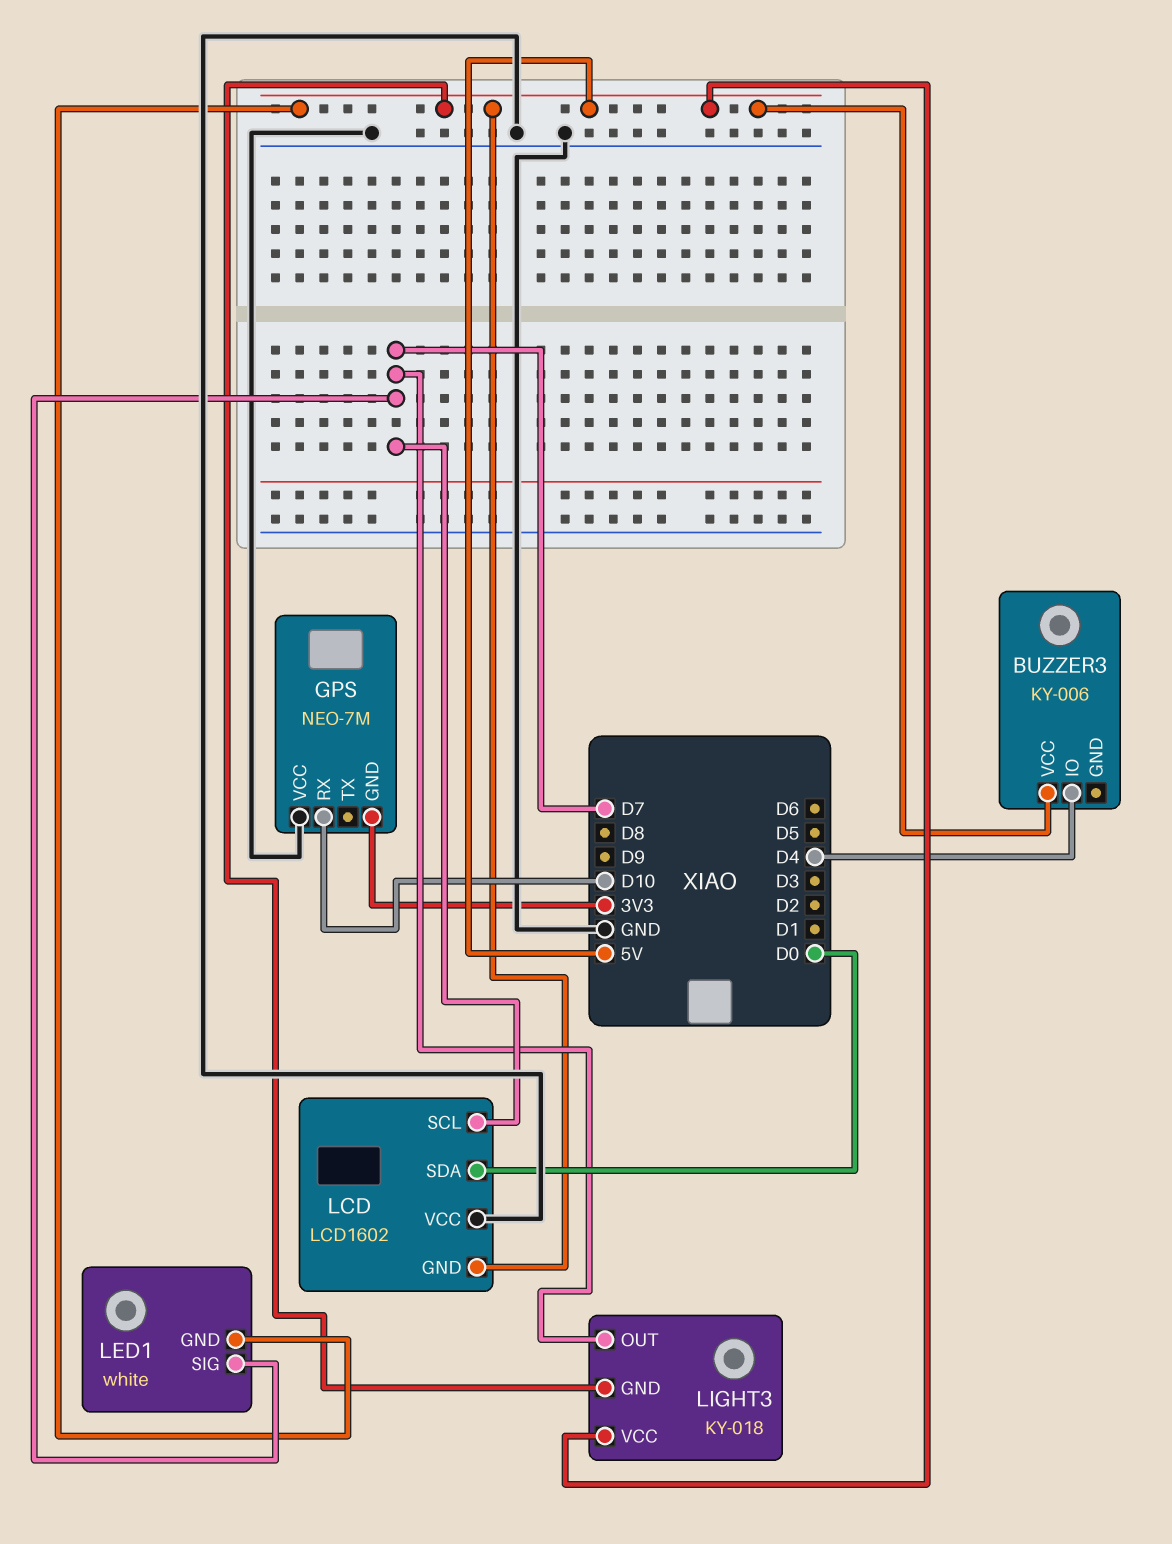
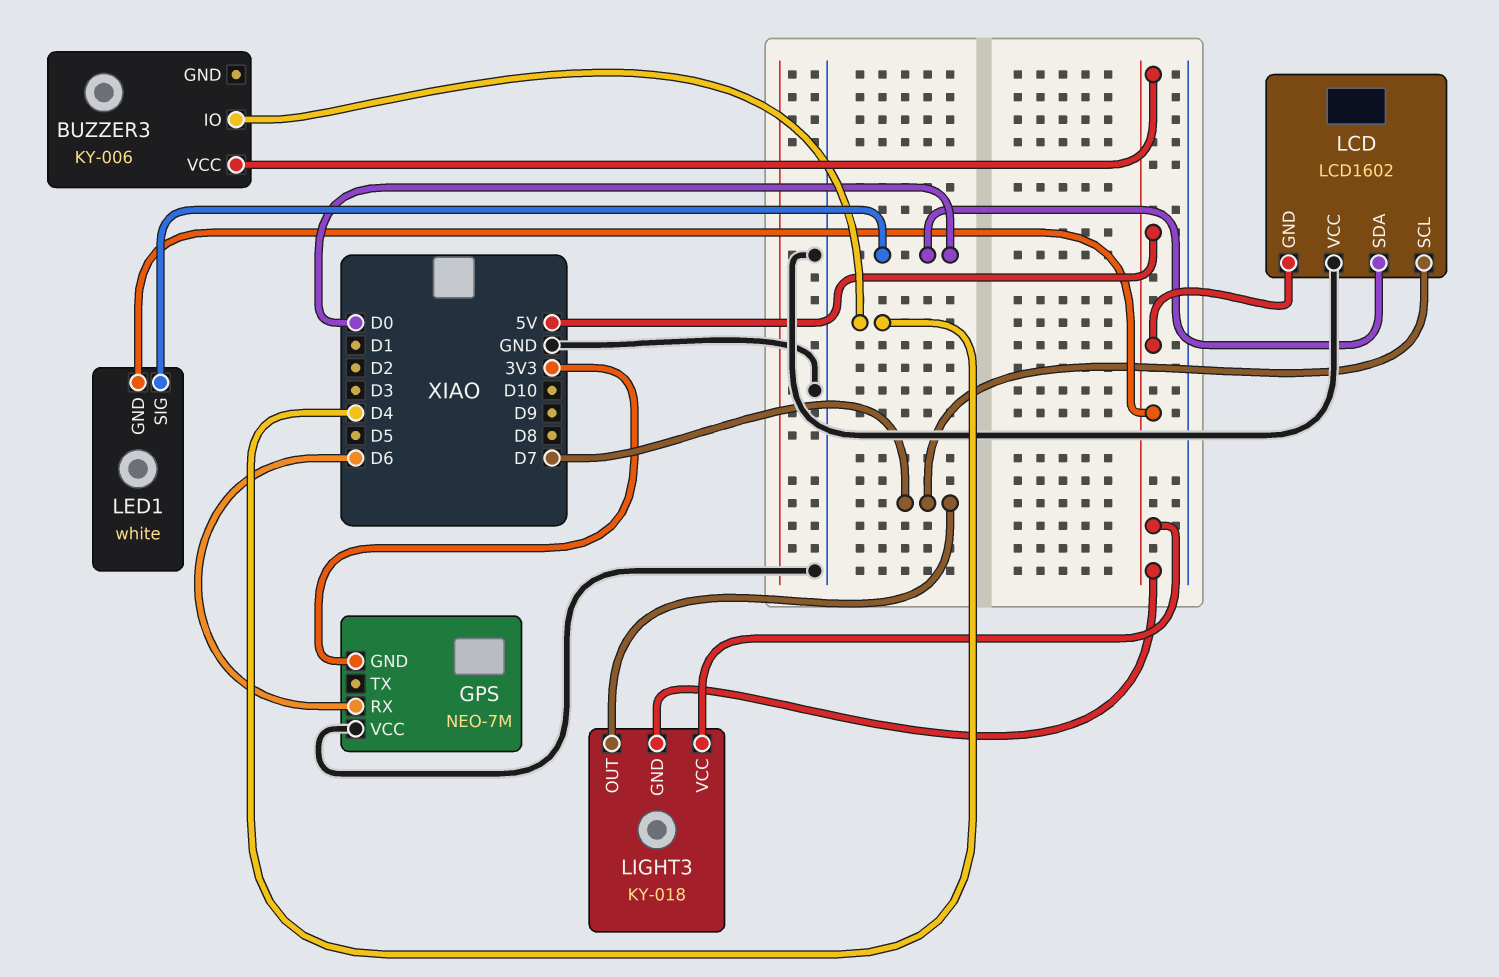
GPS pin RX: D10 -> D6
LED1 pin SIG: D7 -> D0

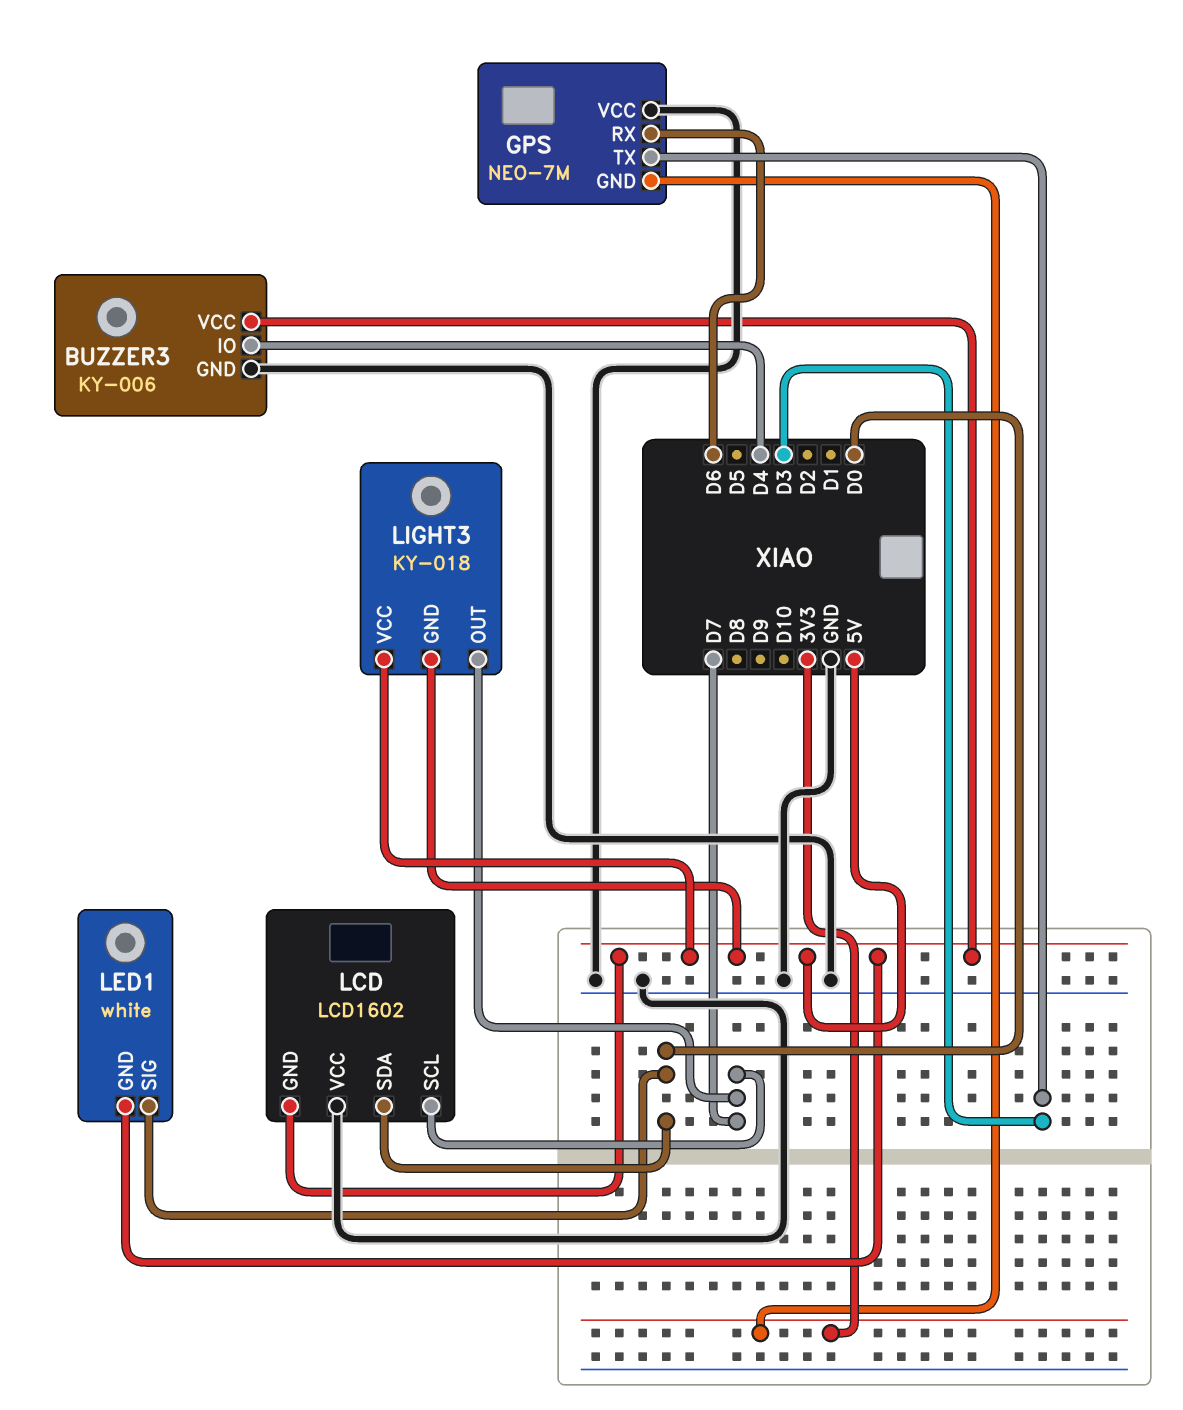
BUZZER3 pin GND: none -> GND
GPS pin TX: none -> D3

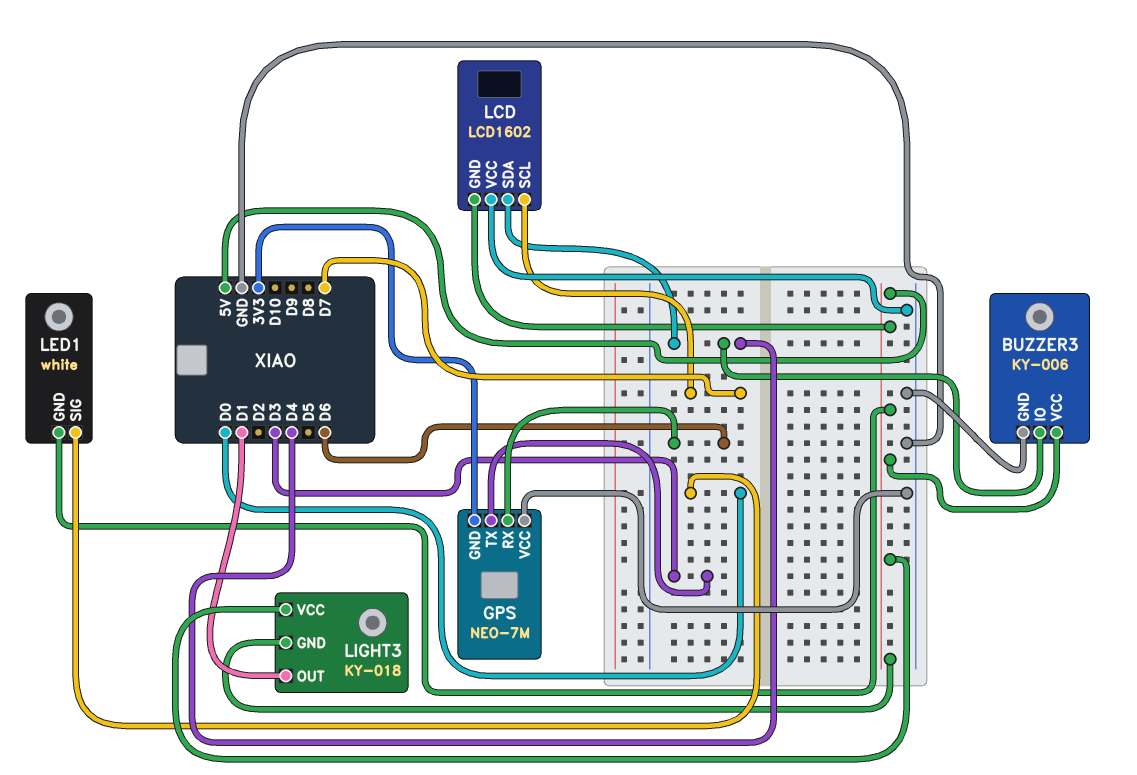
LCD pin SDA: D0 -> D4
LIGHT3 pin OUT: D7 -> D1

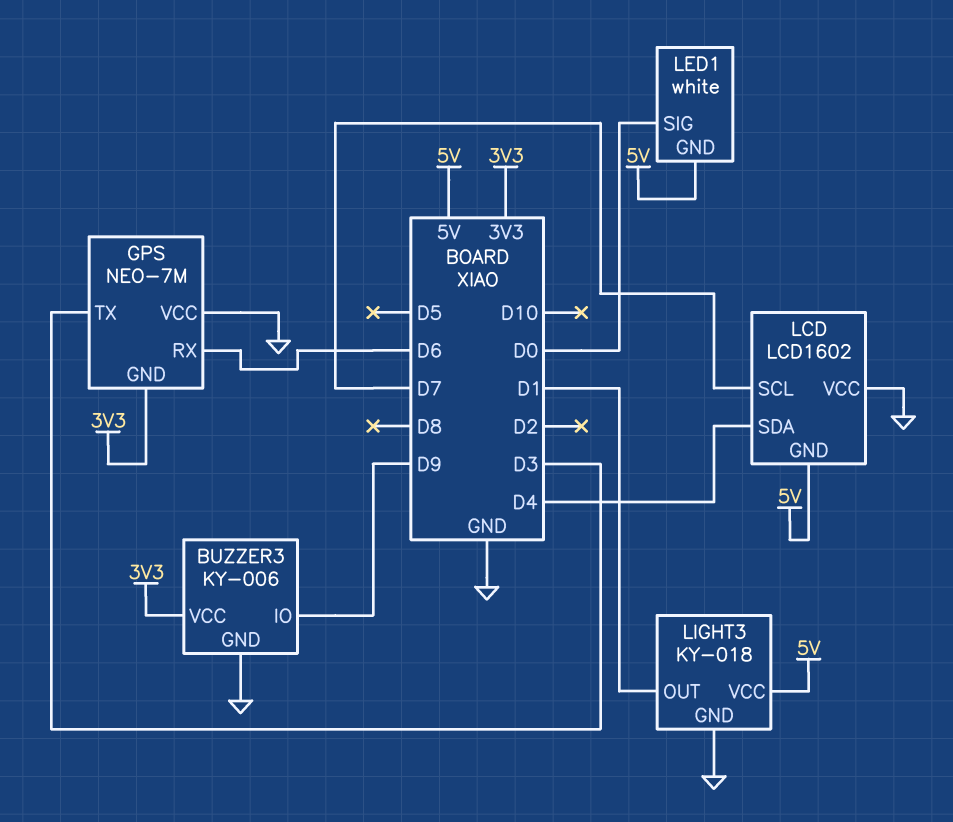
BUZZER3 pin IO: D4 -> D9
BUZZER3 pin VCC: 5V -> 3V3
LIGHT3 pin GND: 5V -> GND

